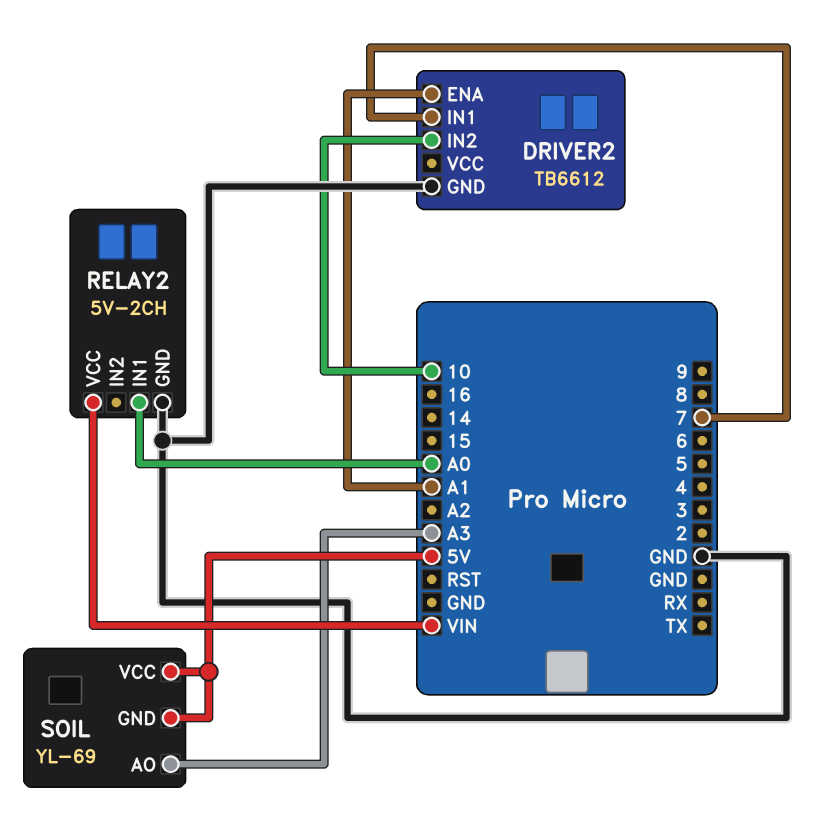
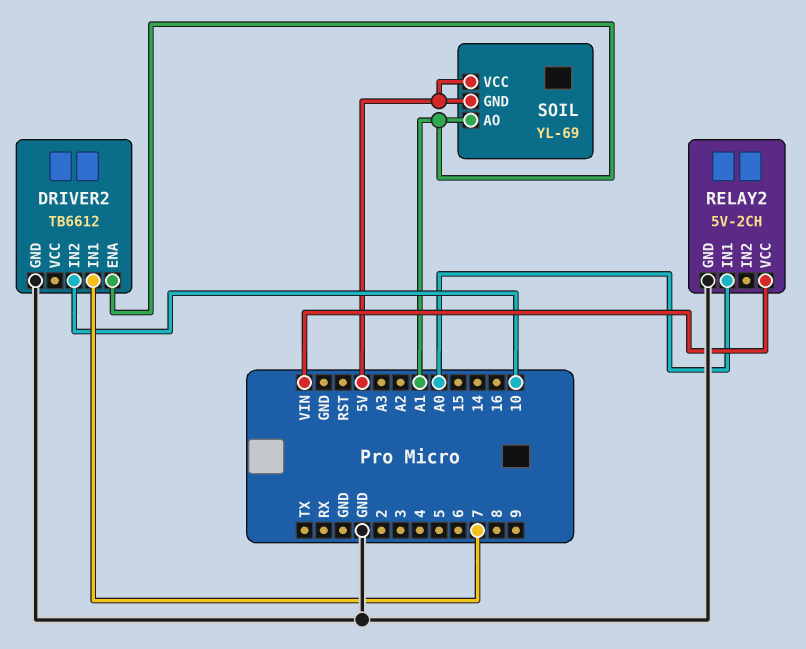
SOIL pin AO: A3 -> A1

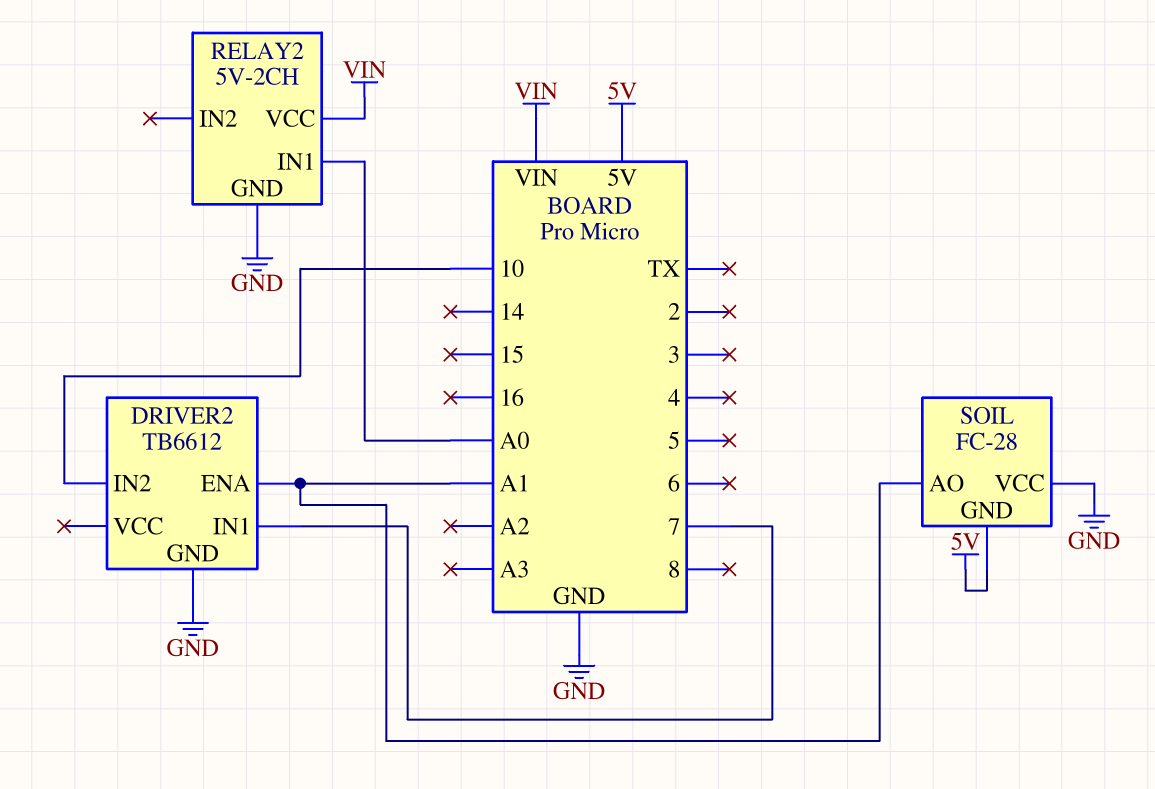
SOIL: YL-69 -> FC-28
SOIL pin VCC: 5V -> GND

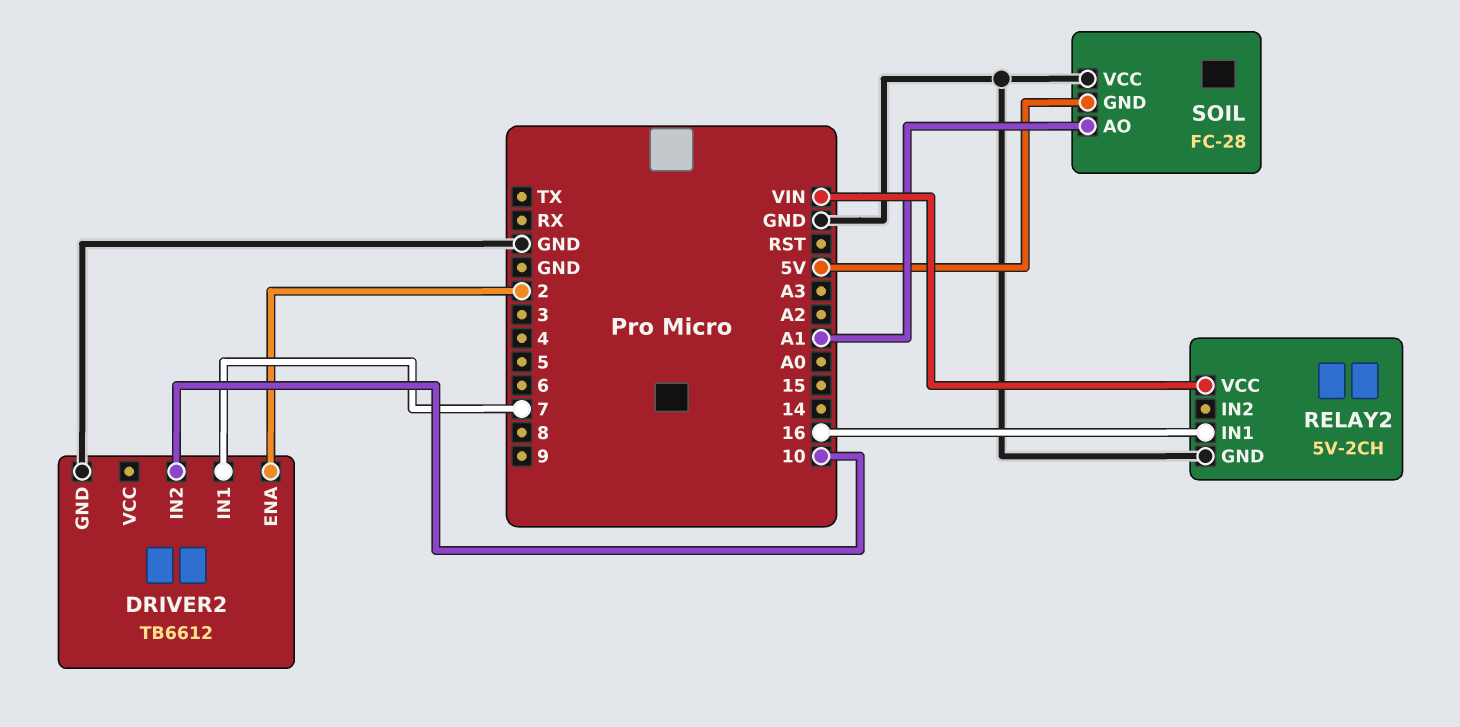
DRIVER2 pin ENA: A1 -> 2
RELAY2 pin IN1: A0 -> 16

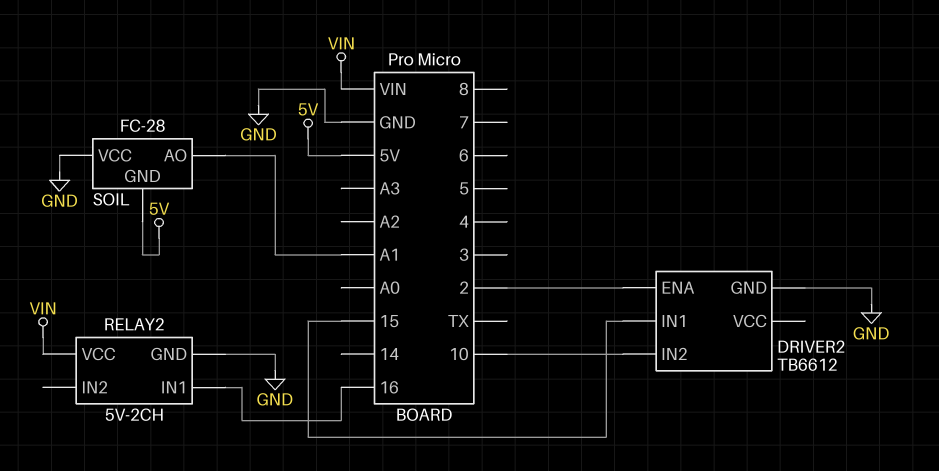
DRIVER2 pin IN1: 7 -> 15

